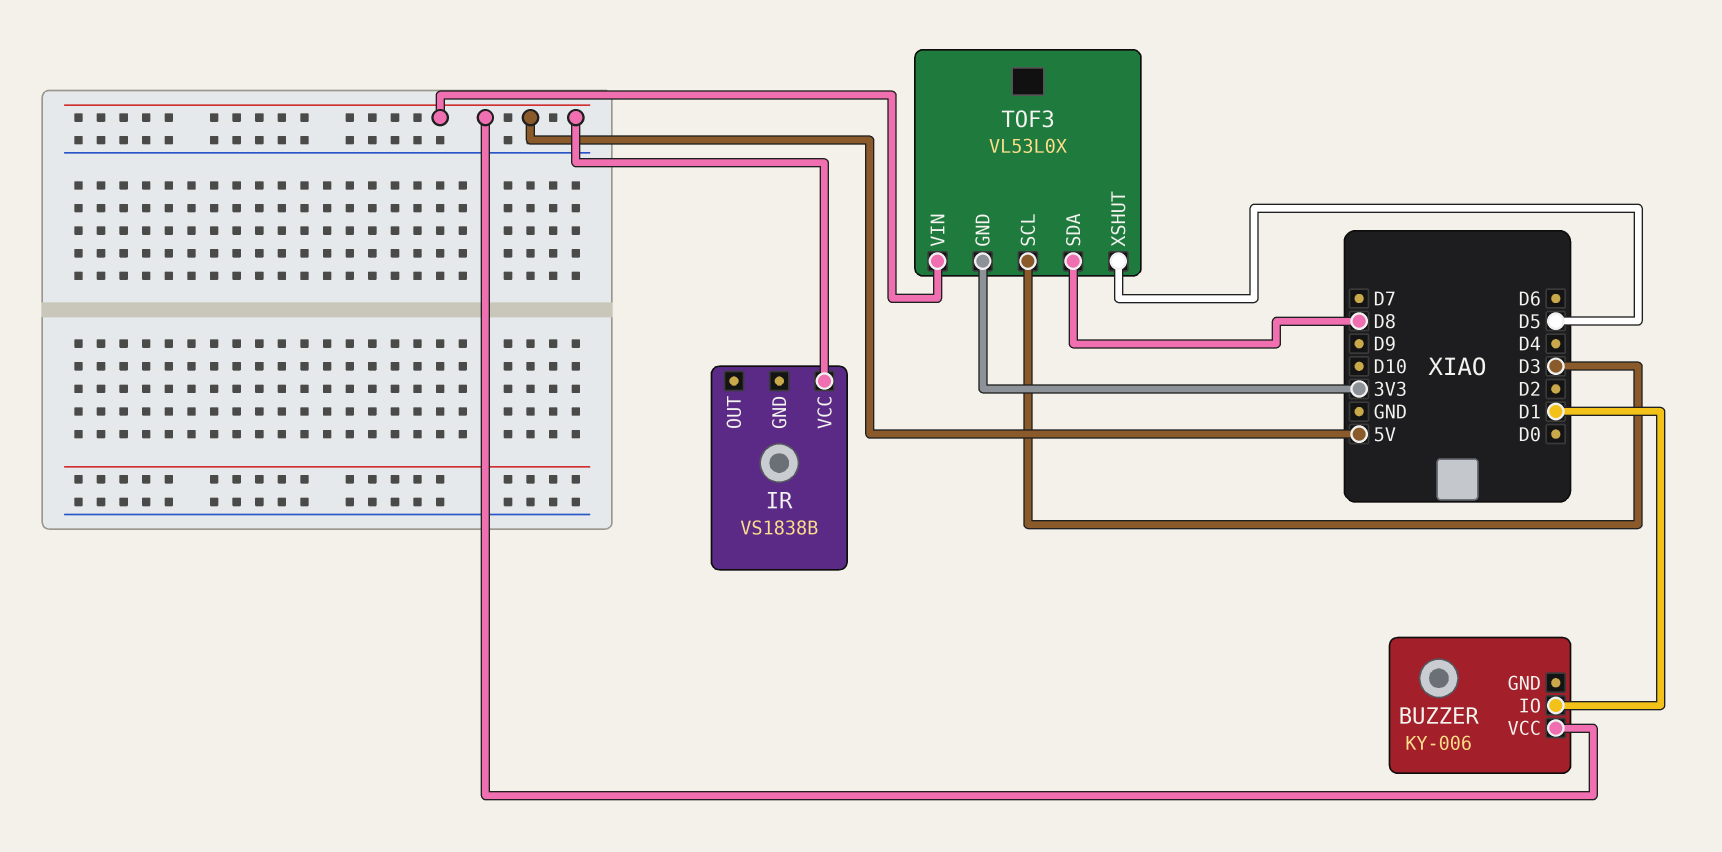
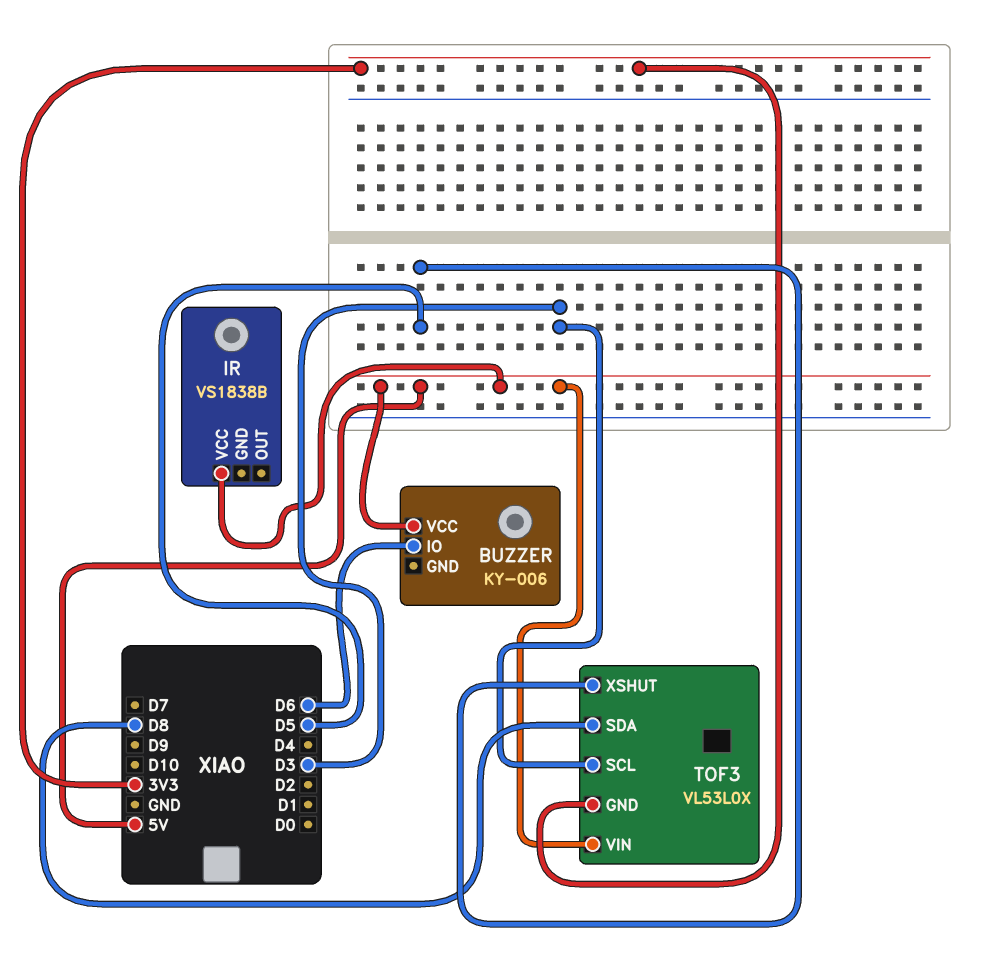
BUZZER pin IO: D1 -> D6

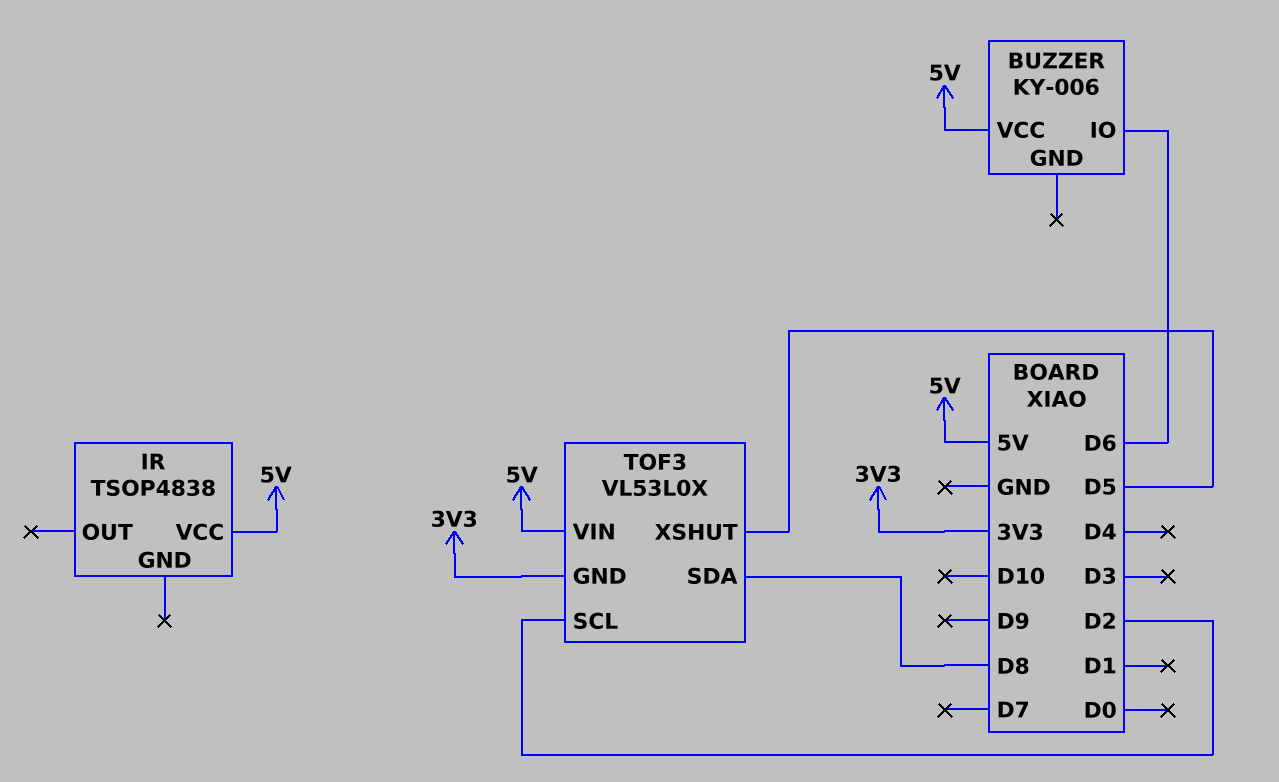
IR: VS1838B -> TSOP4838
TOF3 pin SCL: D3 -> D2

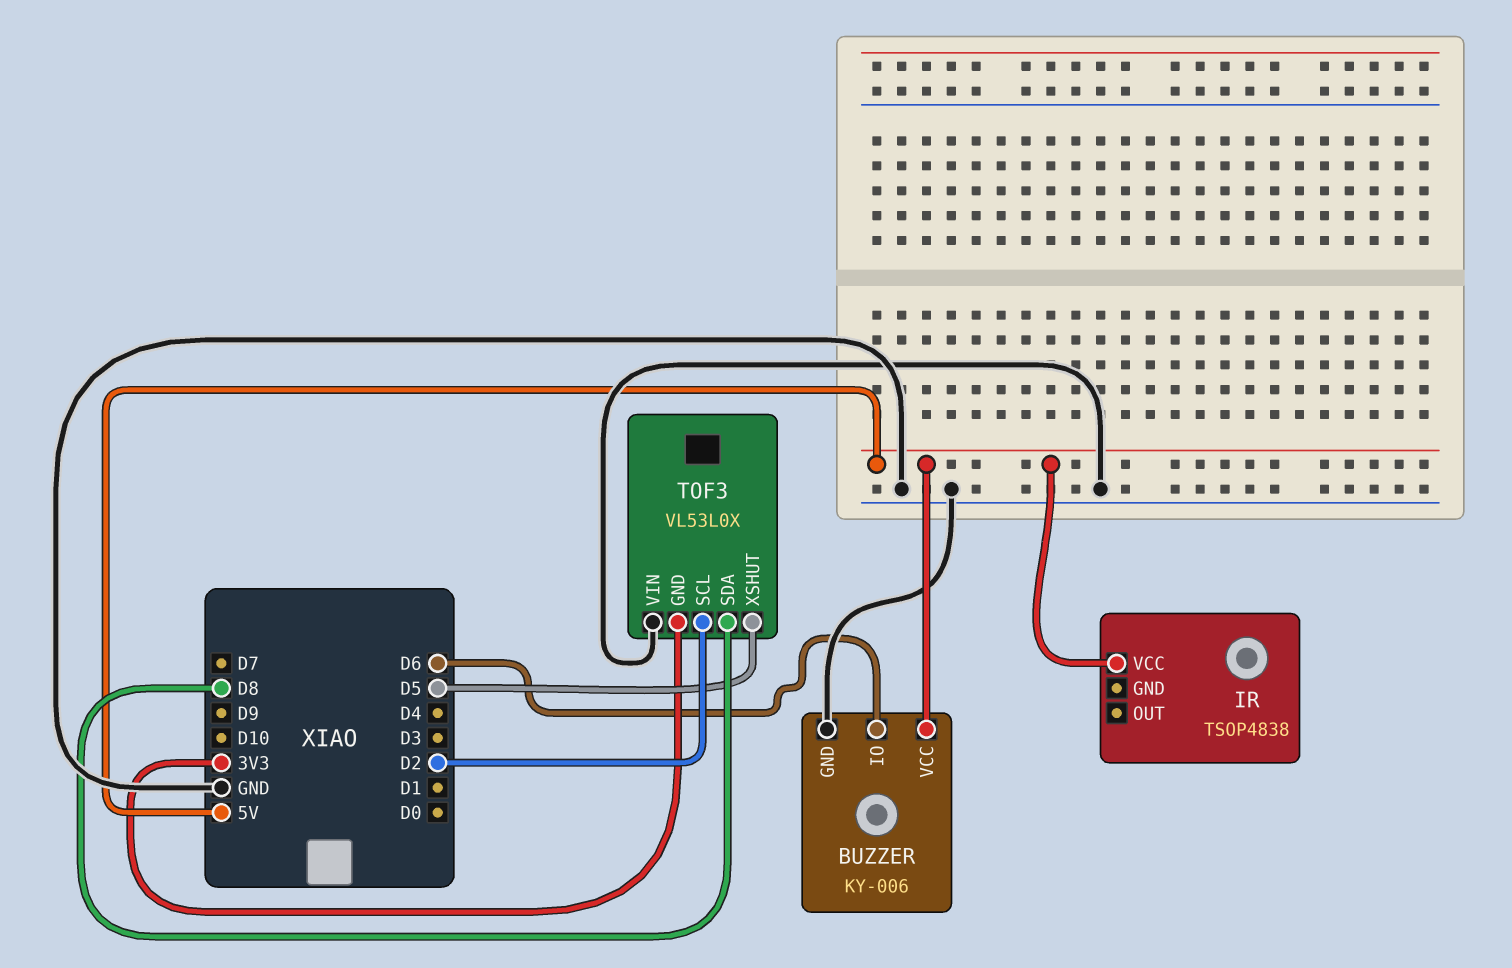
BUZZER pin GND: none -> GND
TOF3 pin VIN: 5V -> GND

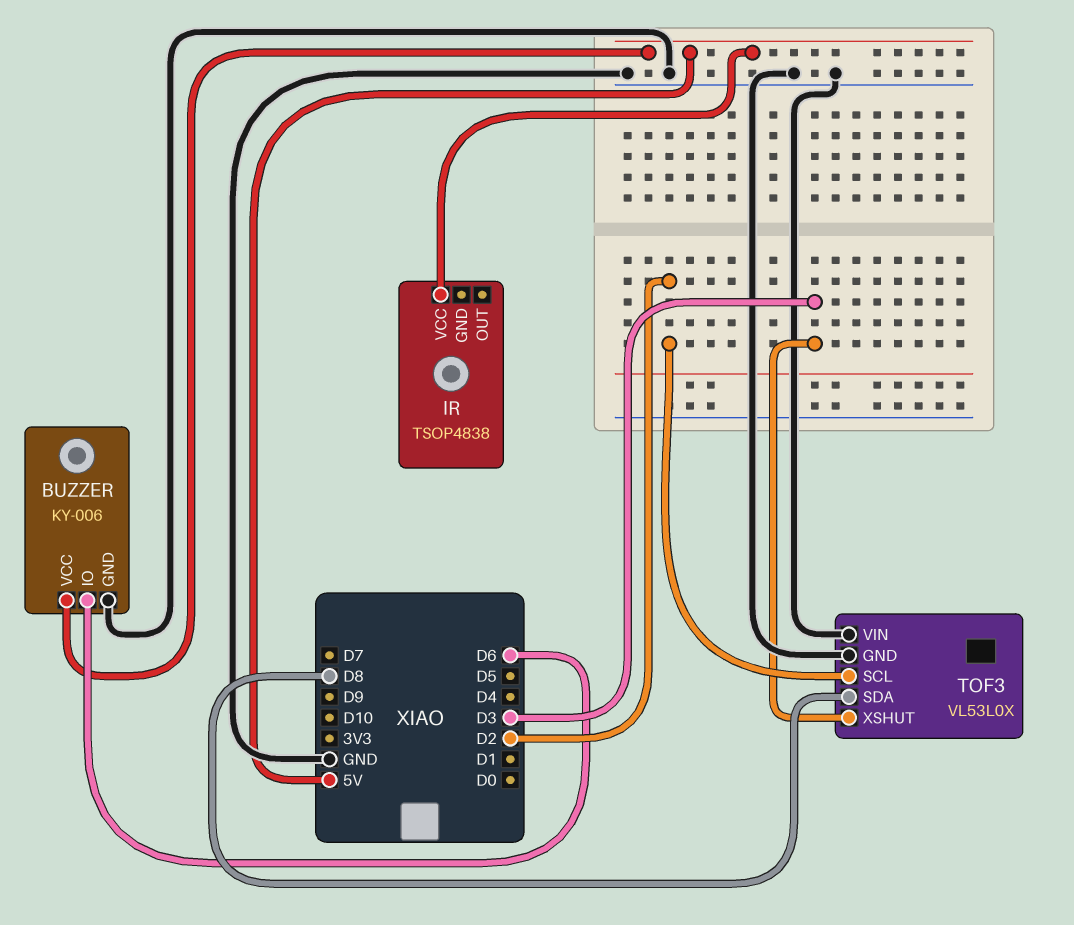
TOF3 pin GND: 3V3 -> GND
TOF3 pin XSHUT: D5 -> D3

